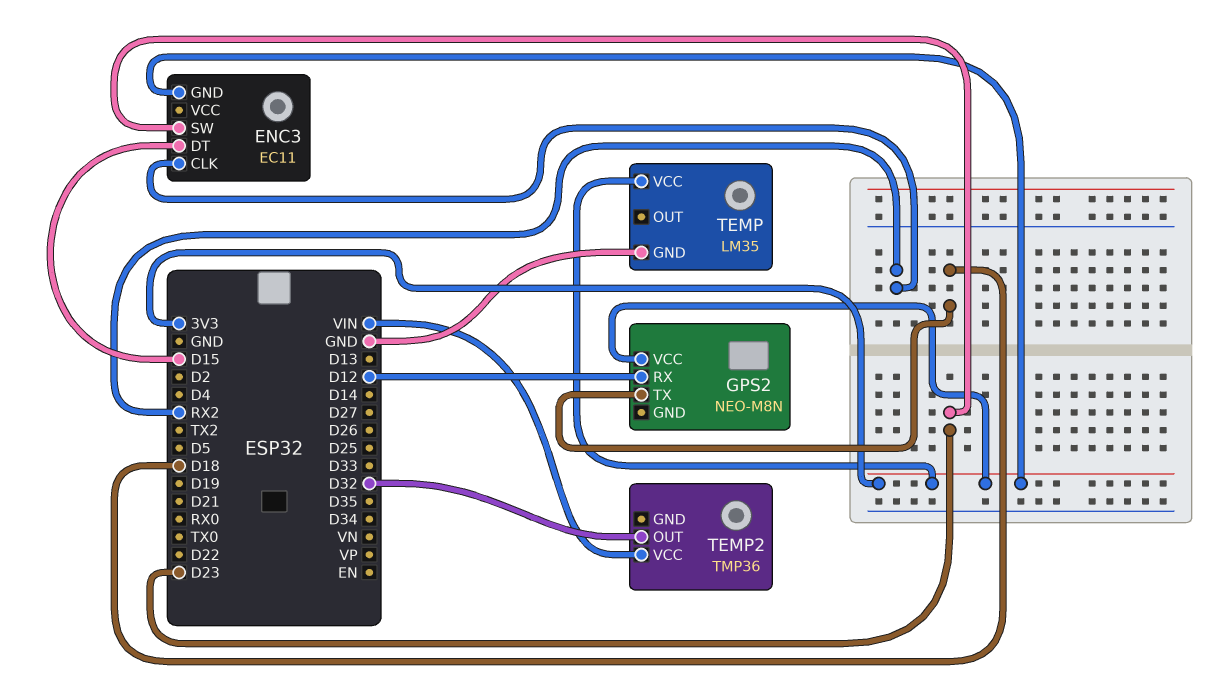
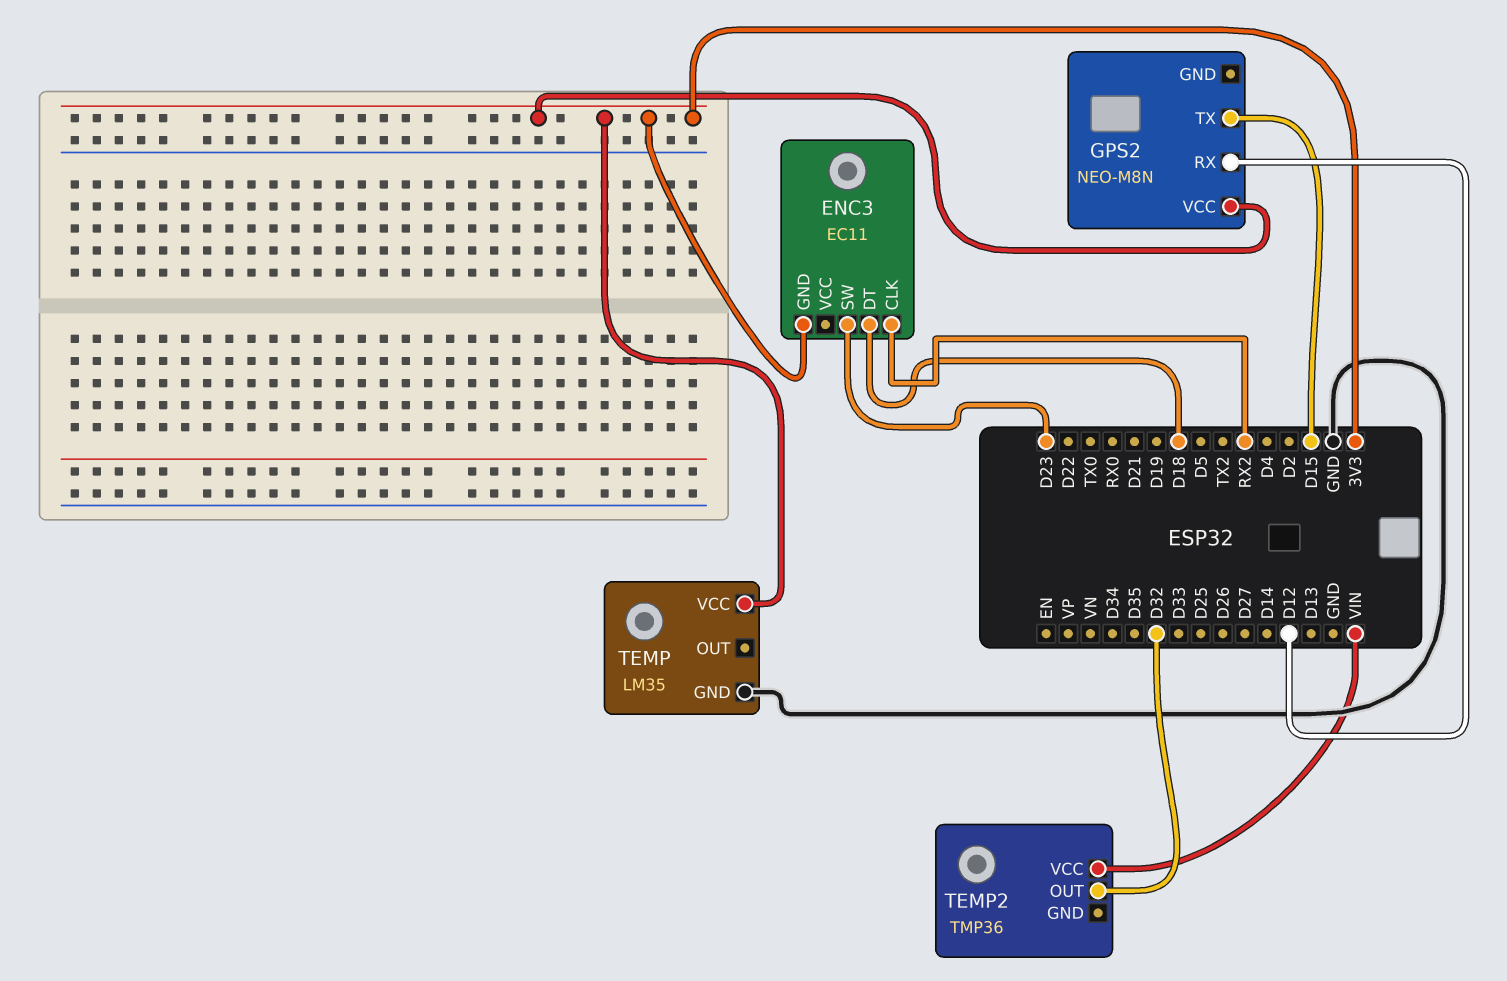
ENC3 pin DT: D15 -> D18
GPS2 pin TX: D18 -> D15

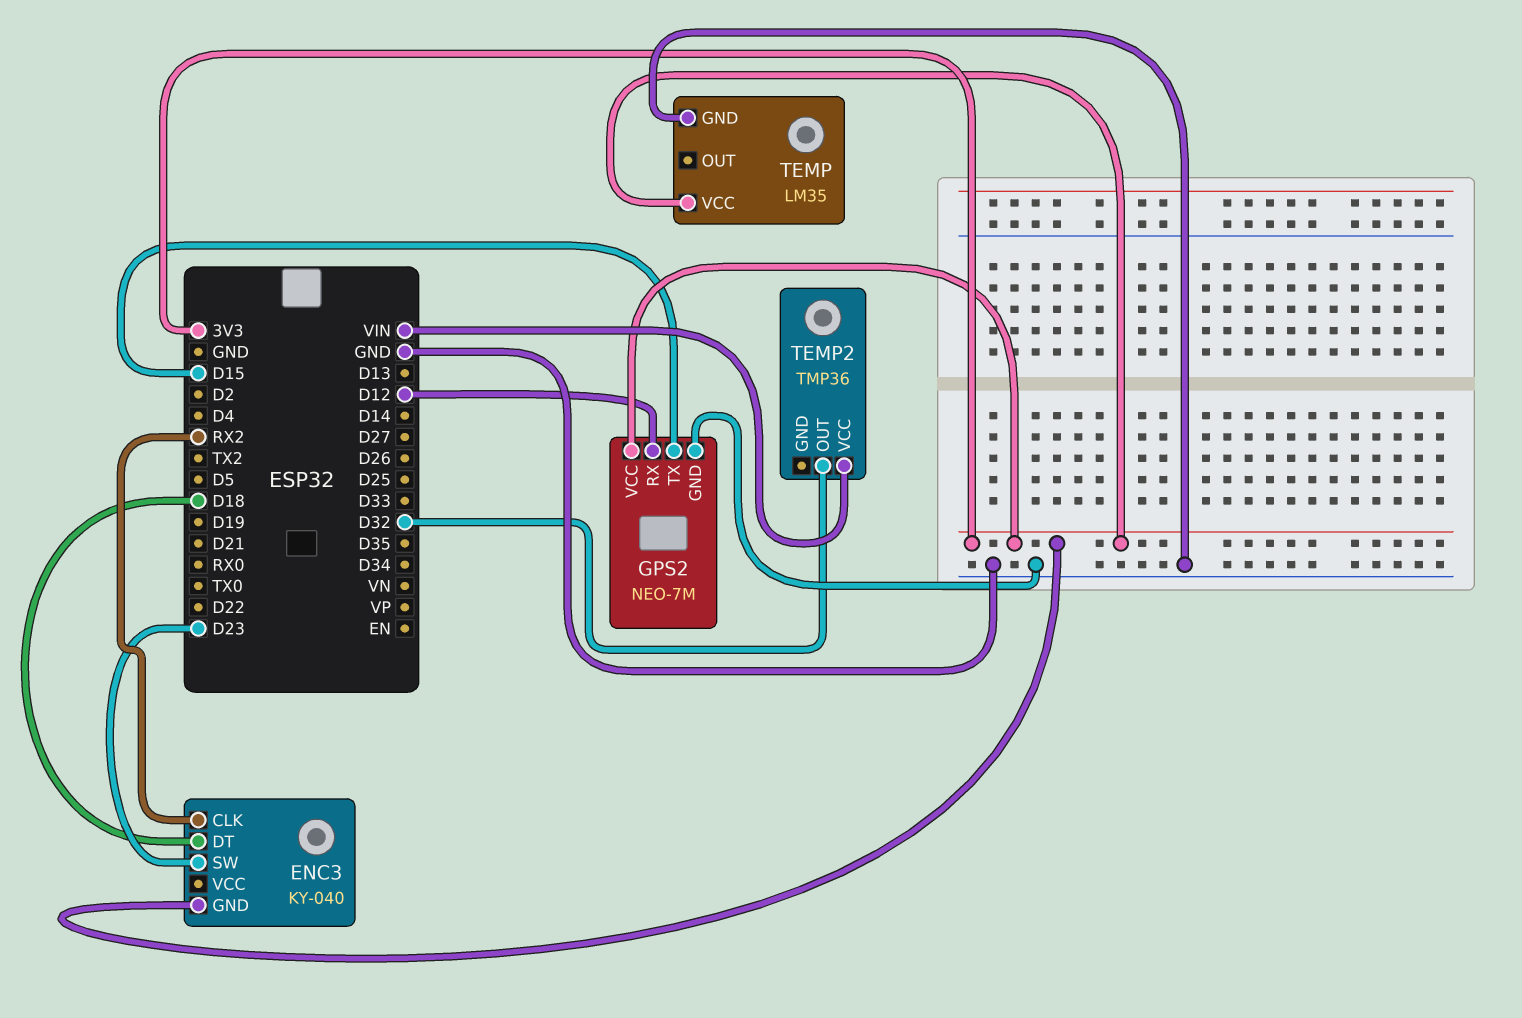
ENC3: EC11 -> KY-040
GPS2: NEO-M8N -> NEO-7M
GPS2 pin GND: none -> GND

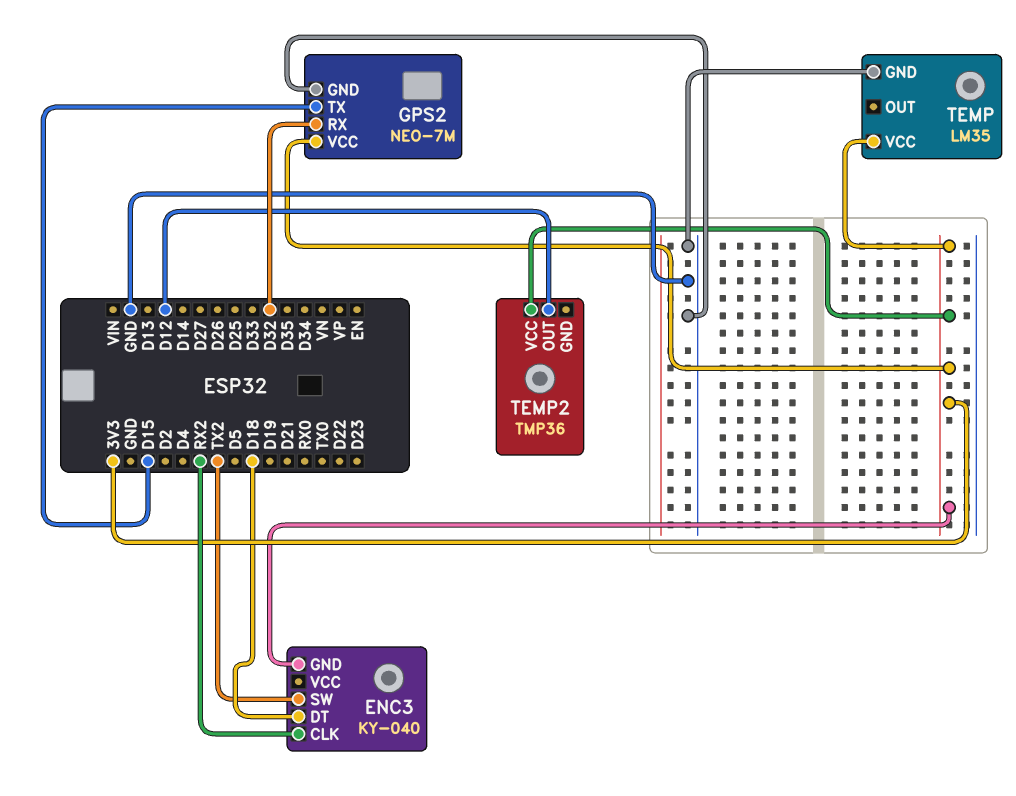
ENC3 pin SW: D23 -> TX2
GPS2 pin RX: D12 -> D32
TEMP2 pin OUT: D32 -> D12
TEMP2 pin VCC: VIN -> 3V3

